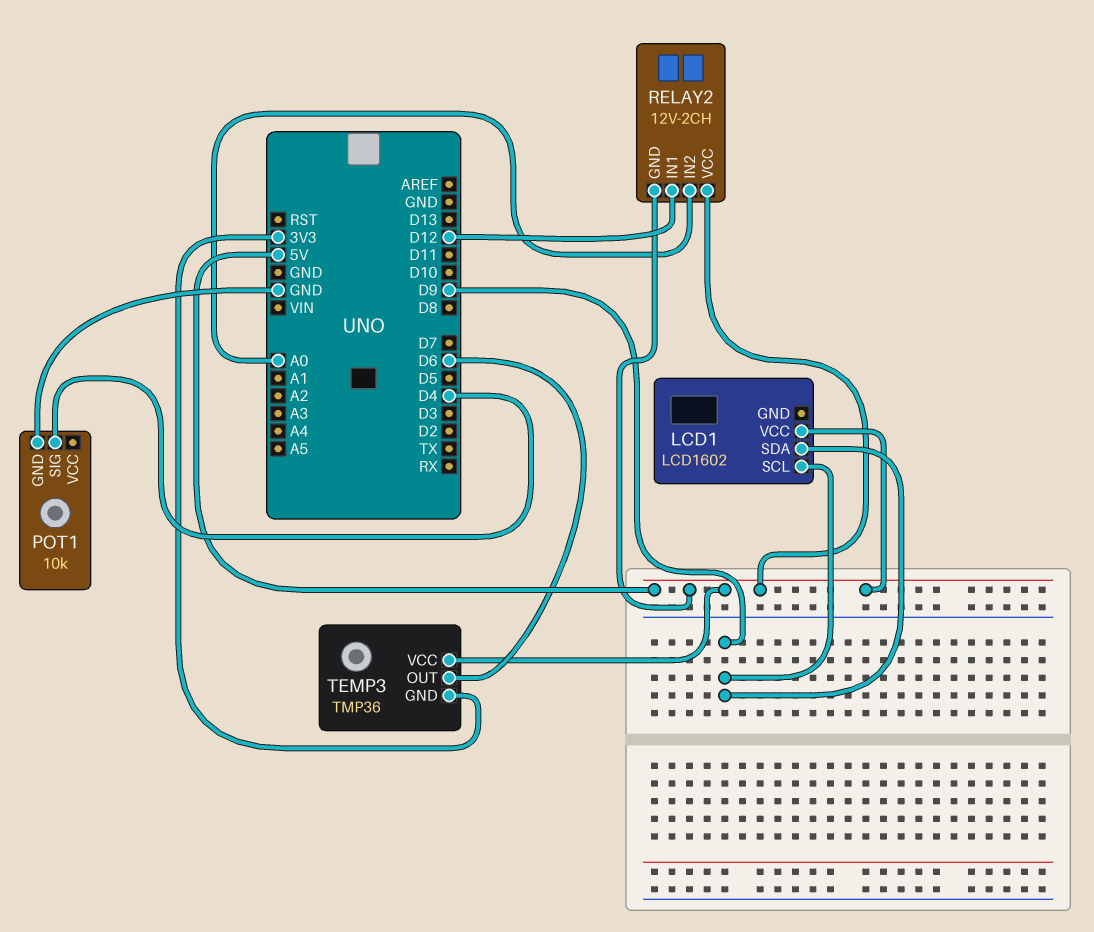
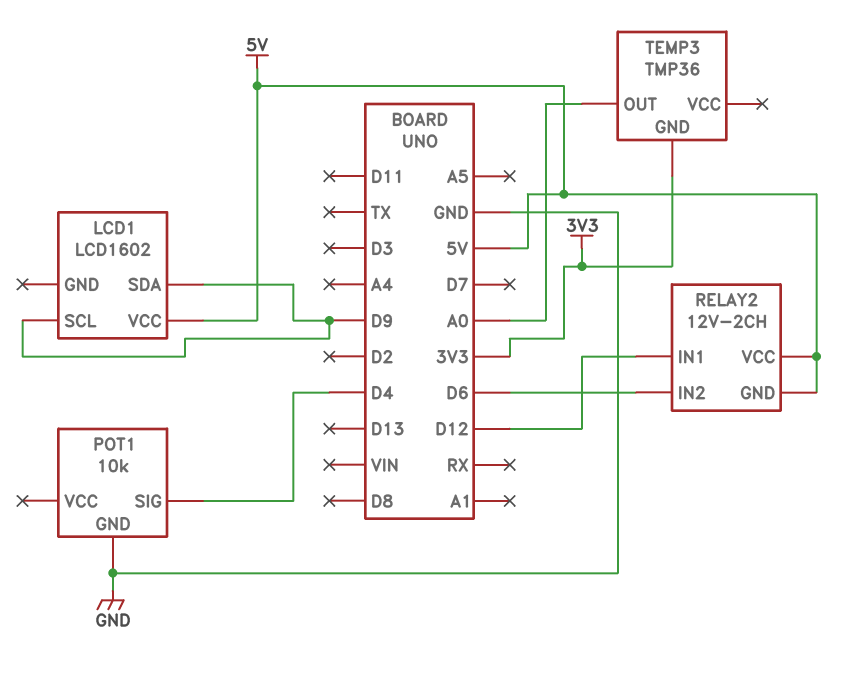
RELAY2 pin IN2: A0 -> D6
TEMP3 pin OUT: D6 -> A0
TEMP3 pin VCC: 5V -> none

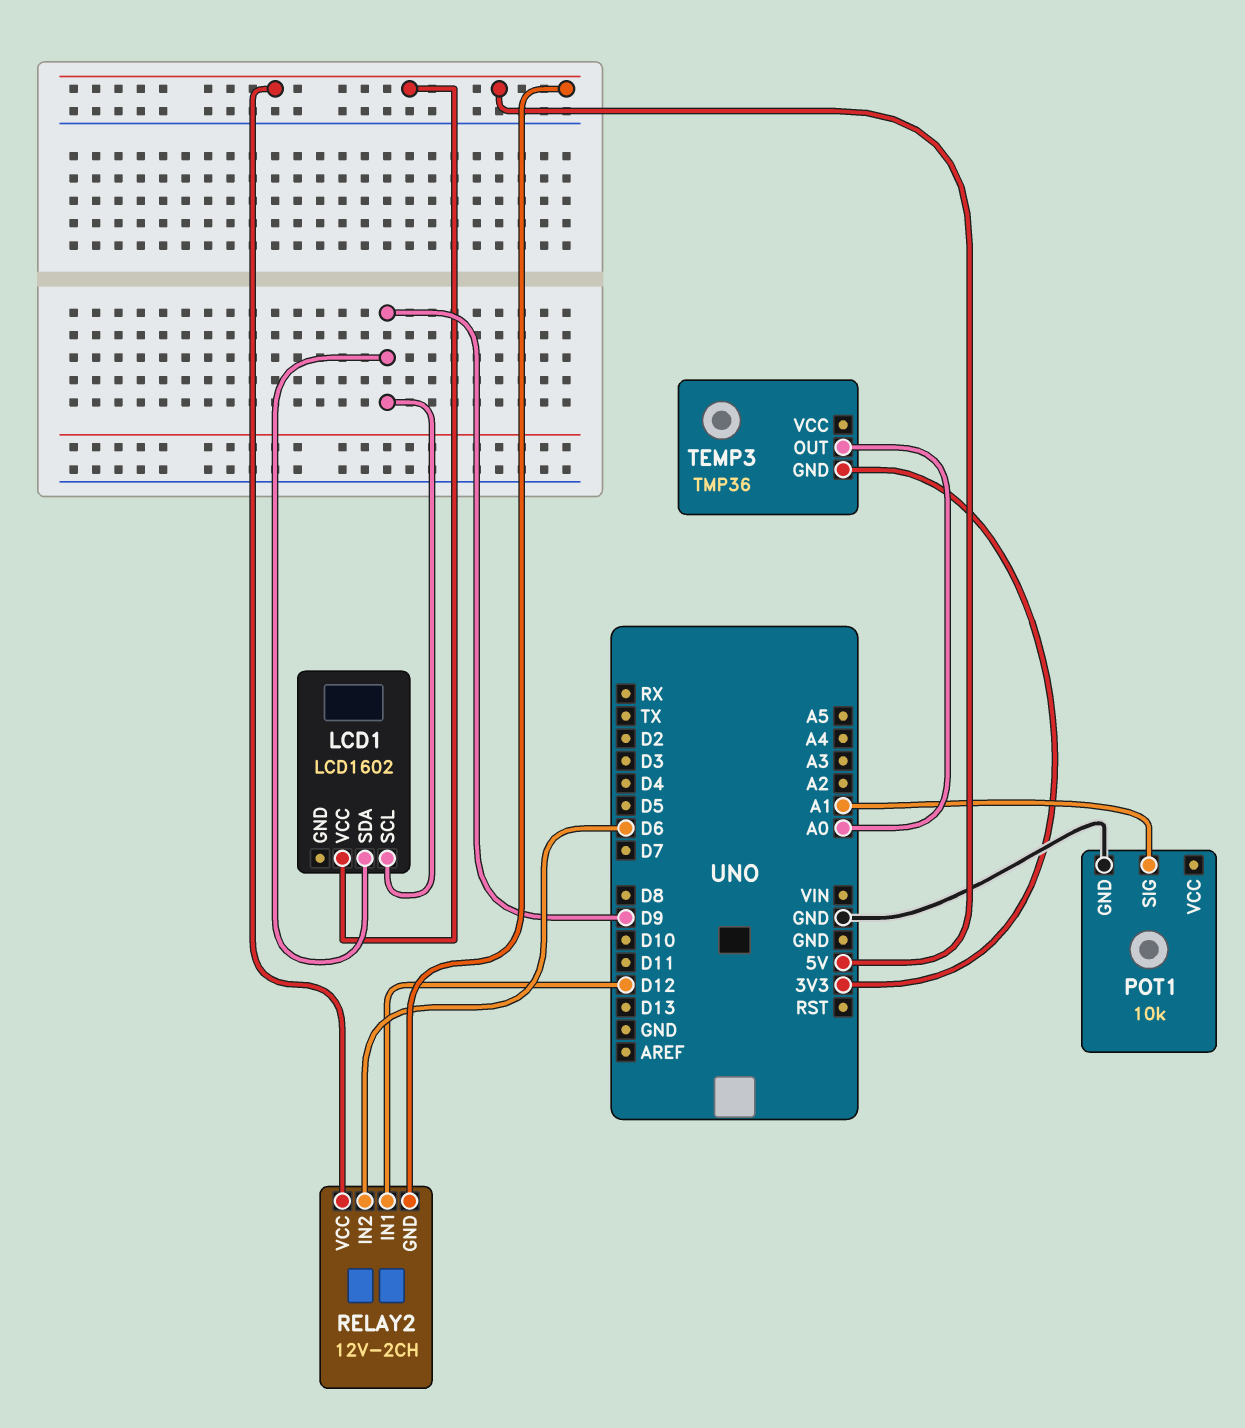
POT1 pin SIG: D4 -> A1

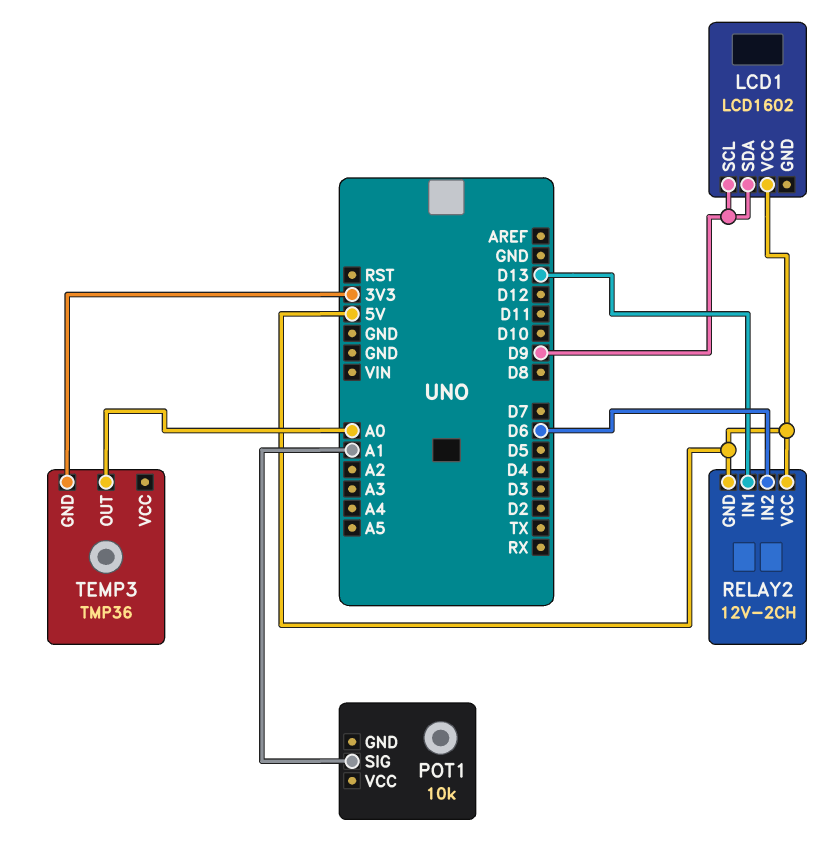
POT1 pin GND: GND -> none
RELAY2 pin IN1: D12 -> D13

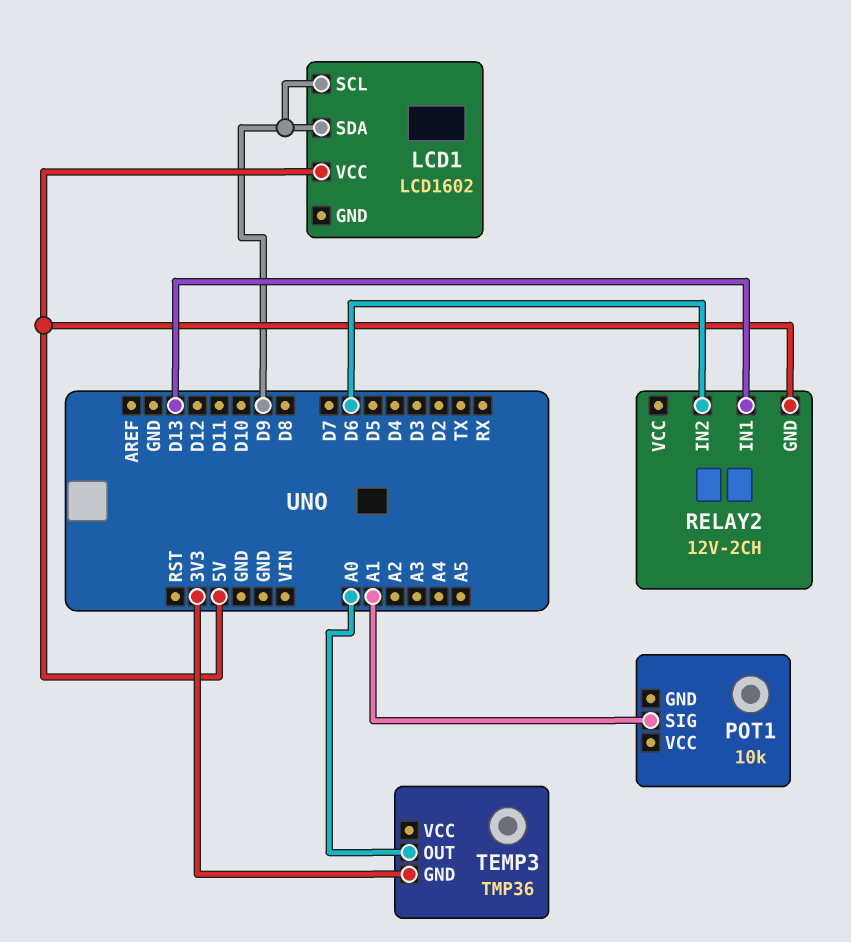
RELAY2 pin VCC: 5V -> none

